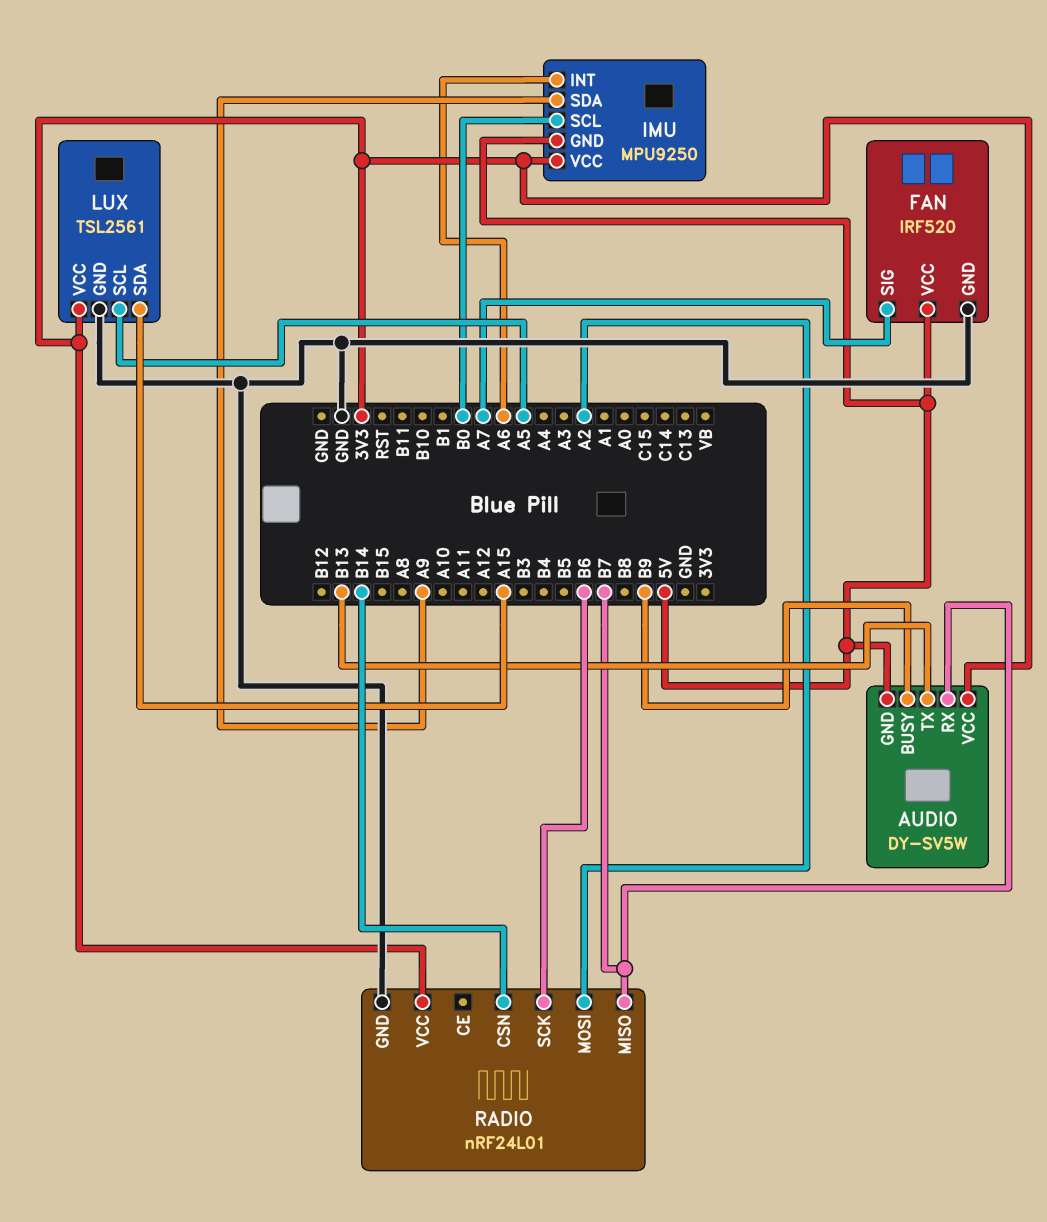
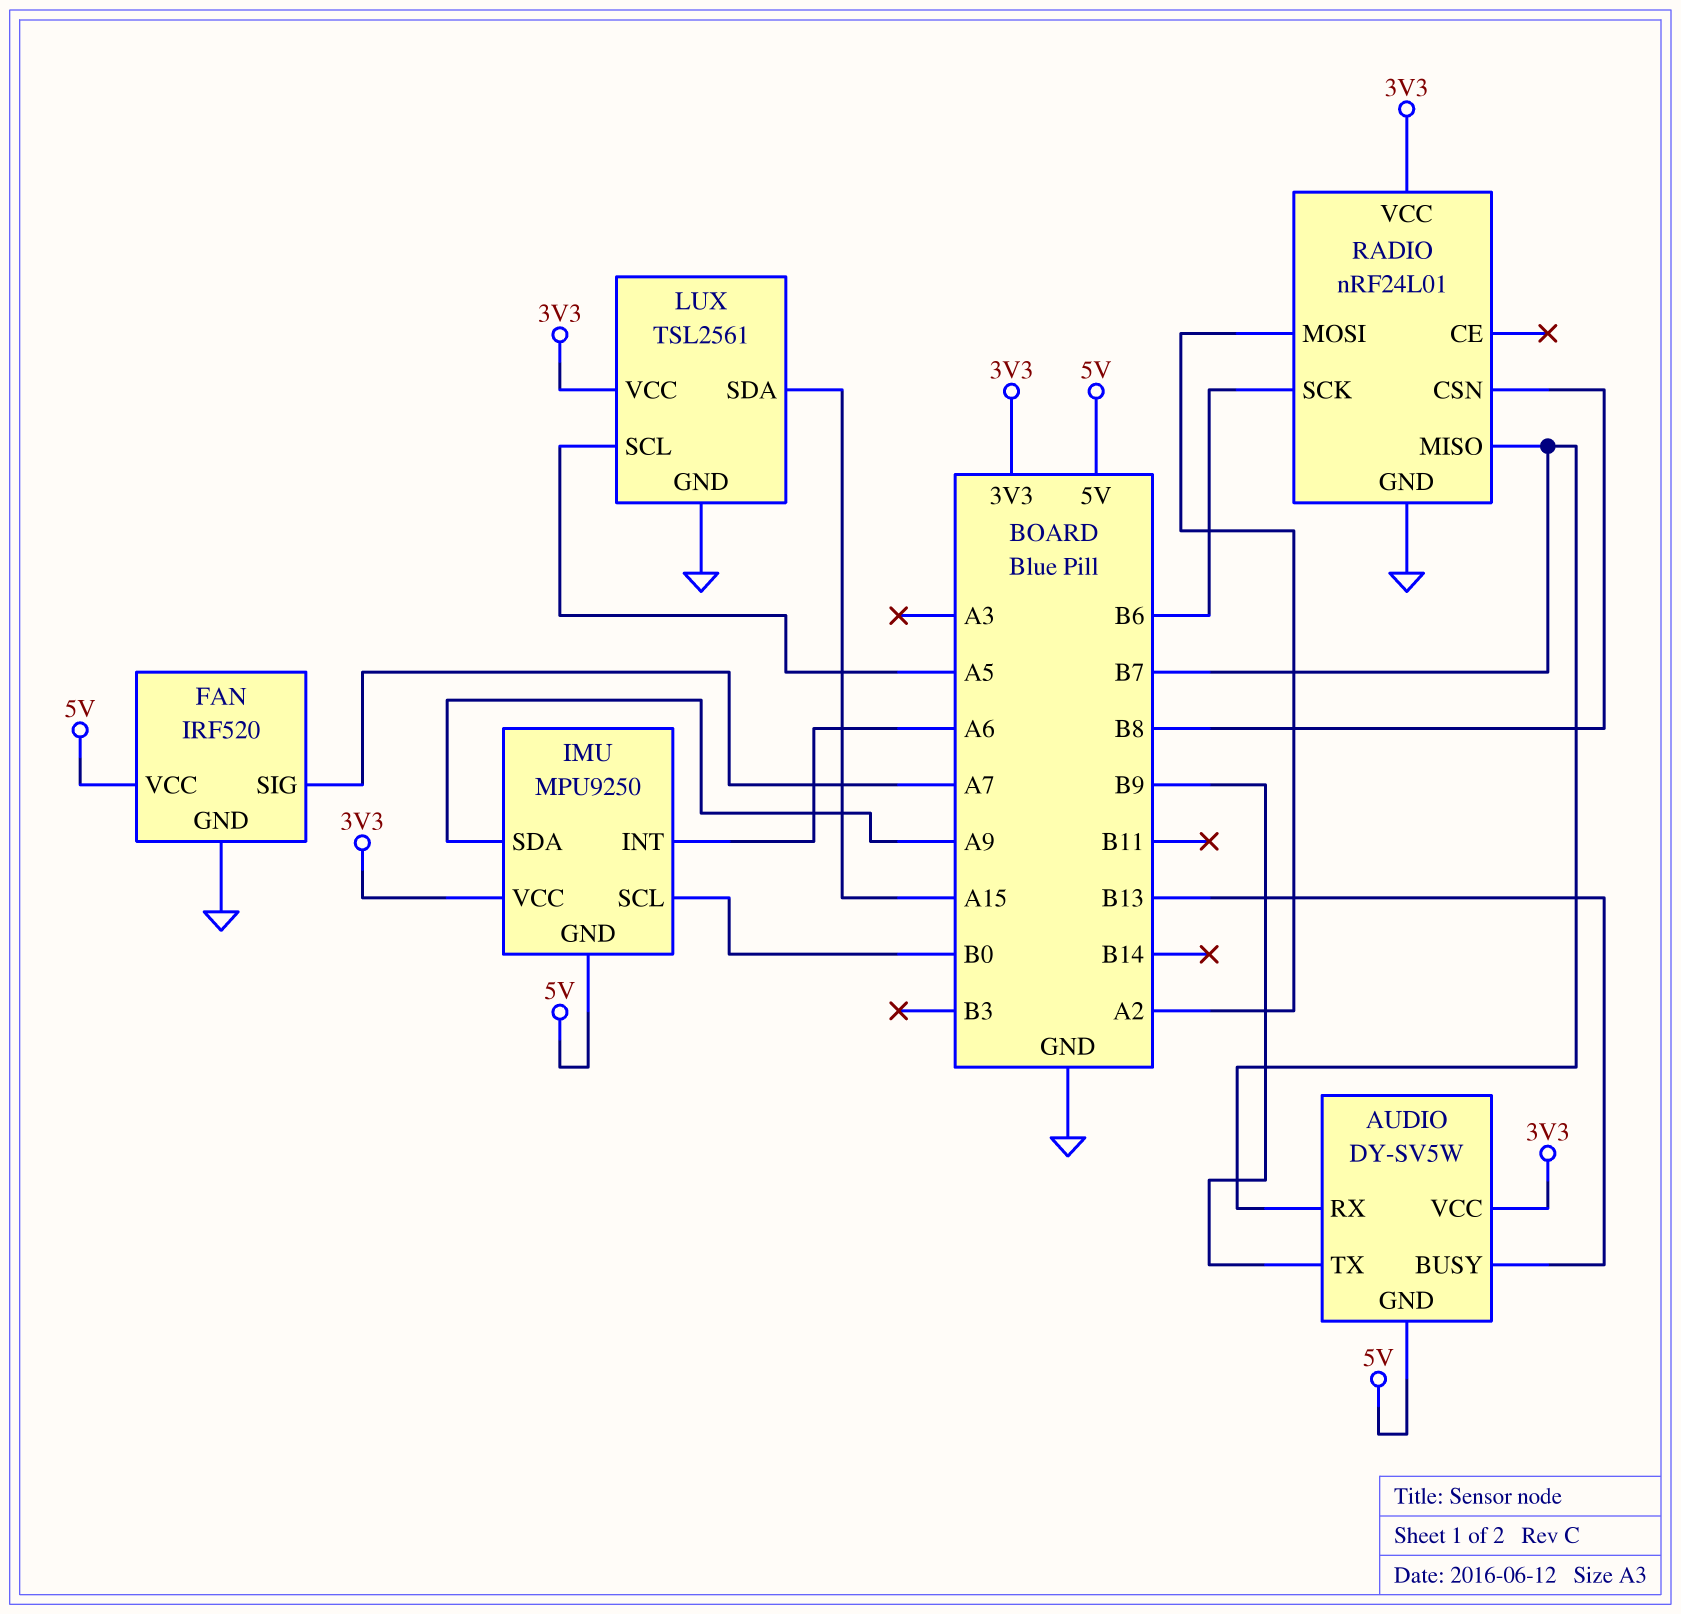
AUDIO pin BUSY: B9 -> B13
AUDIO pin TX: B13 -> B9
RADIO pin CSN: B14 -> B8

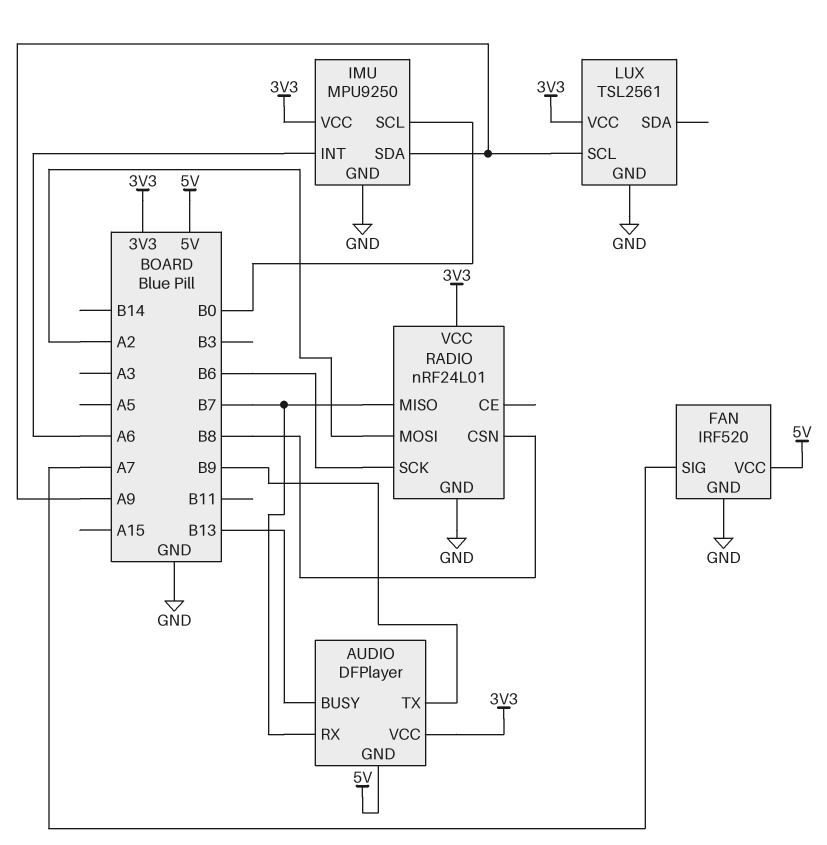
AUDIO: DY-SV5W -> DFPlayer
IMU pin GND: 5V -> GND
LUX pin SCL: A5 -> A9
LUX pin SDA: A15 -> none

